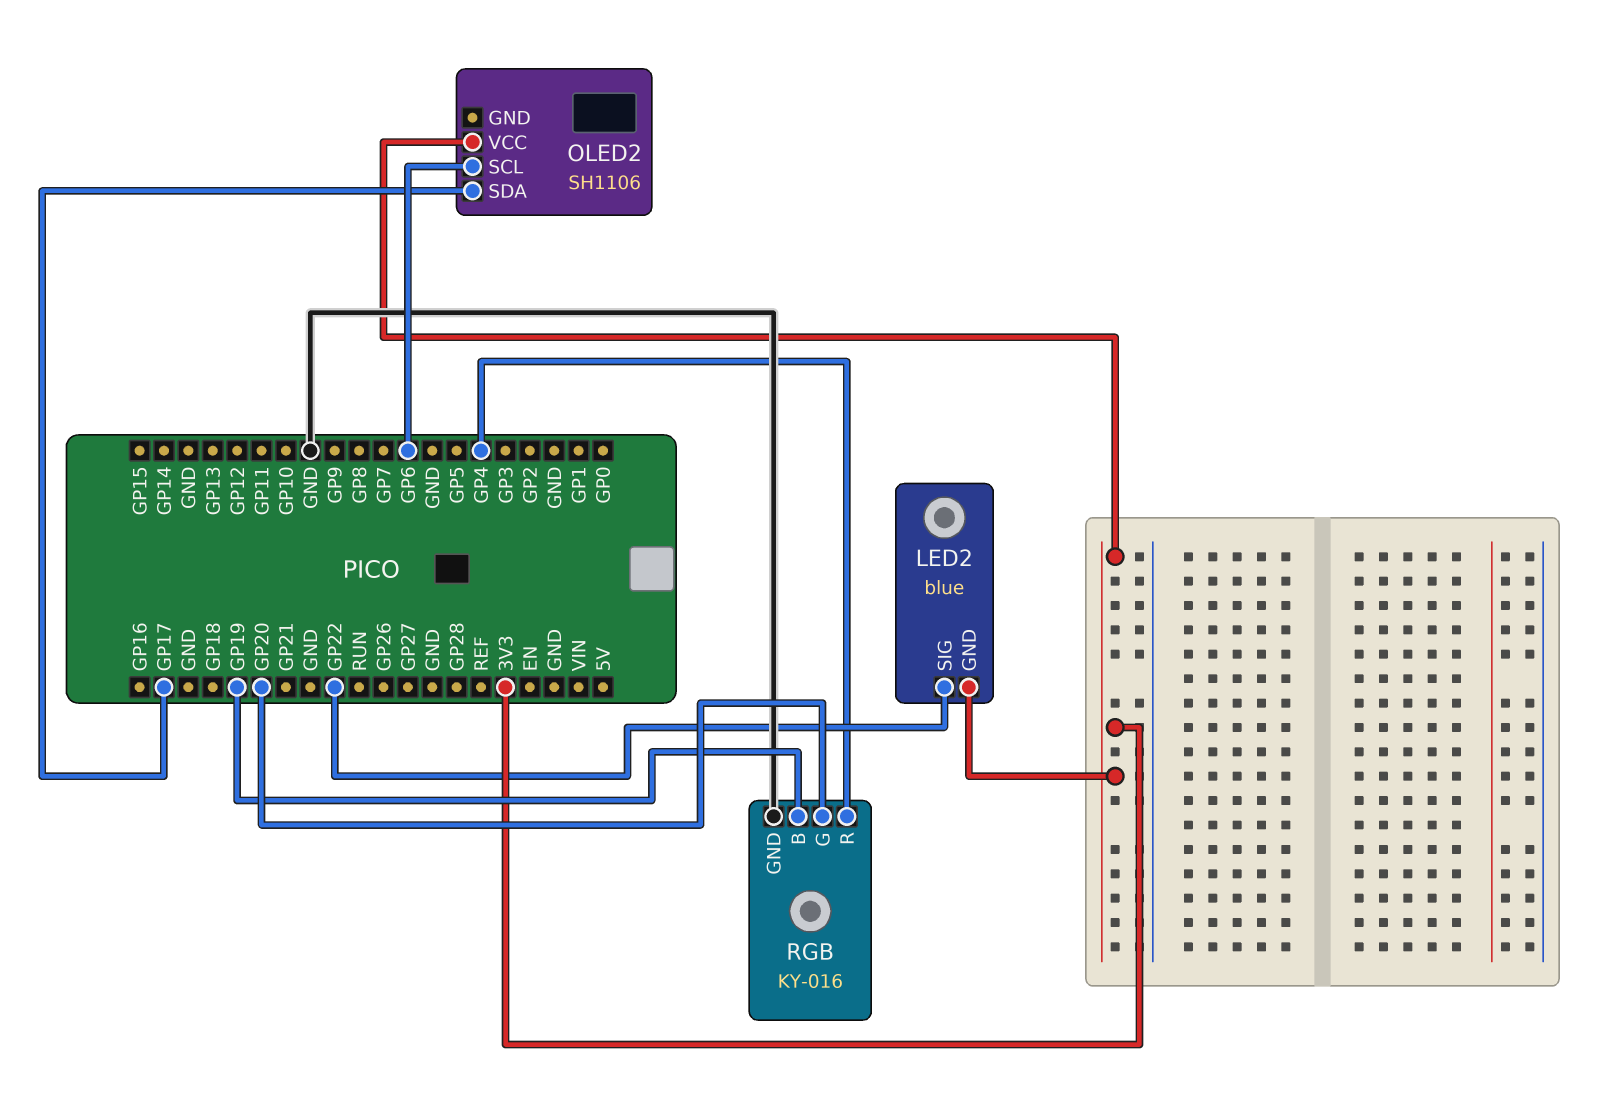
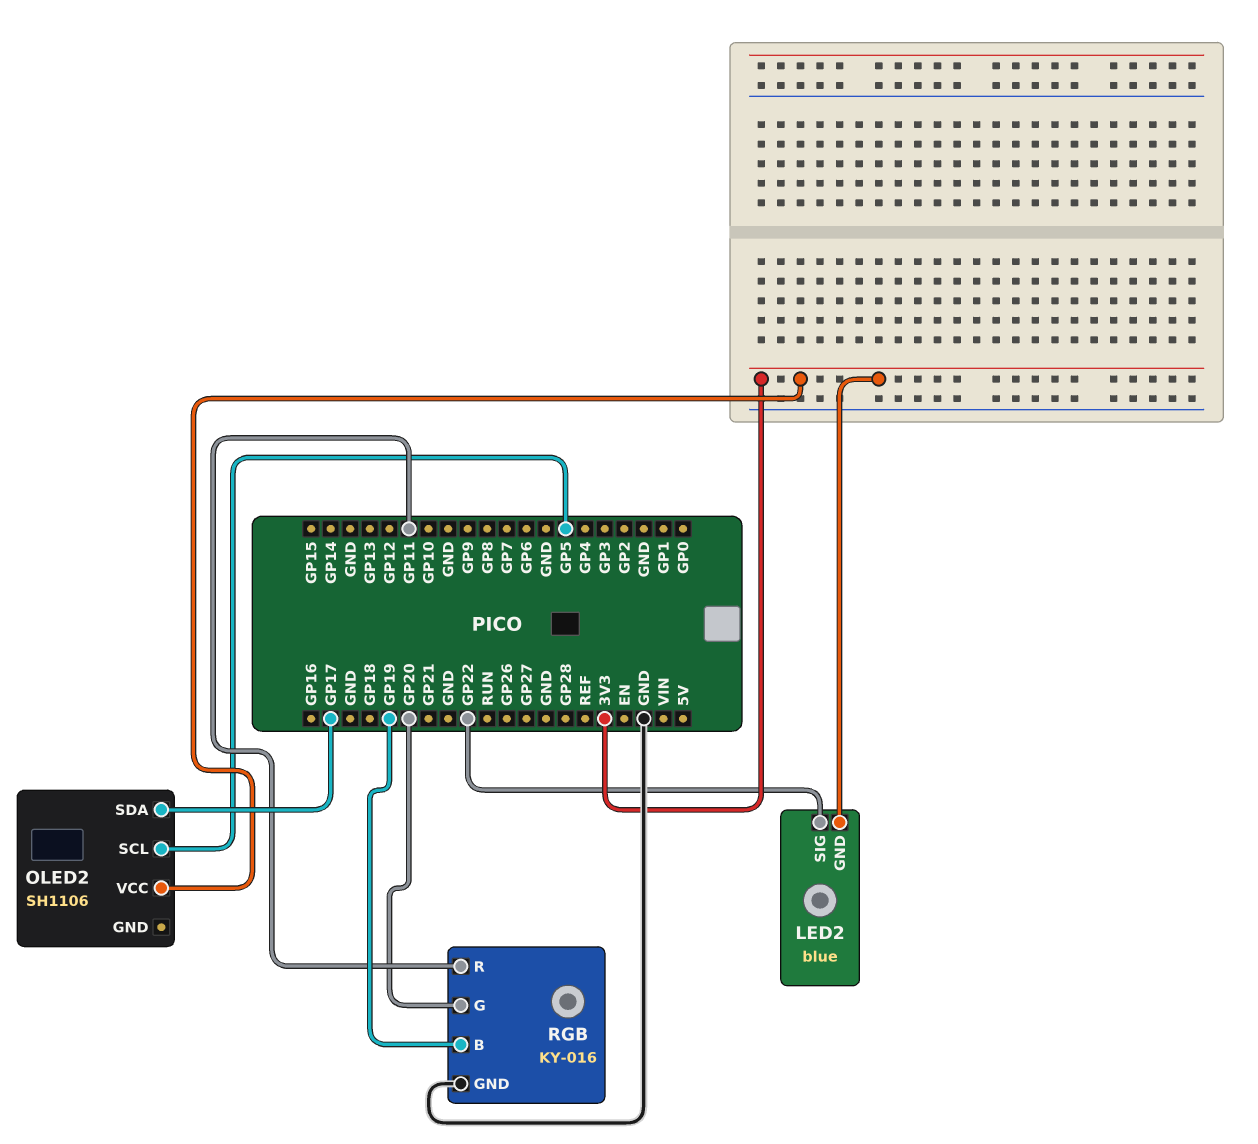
OLED2 pin SCL: GP6 -> GP5
RGB pin R: GP4 -> GP11

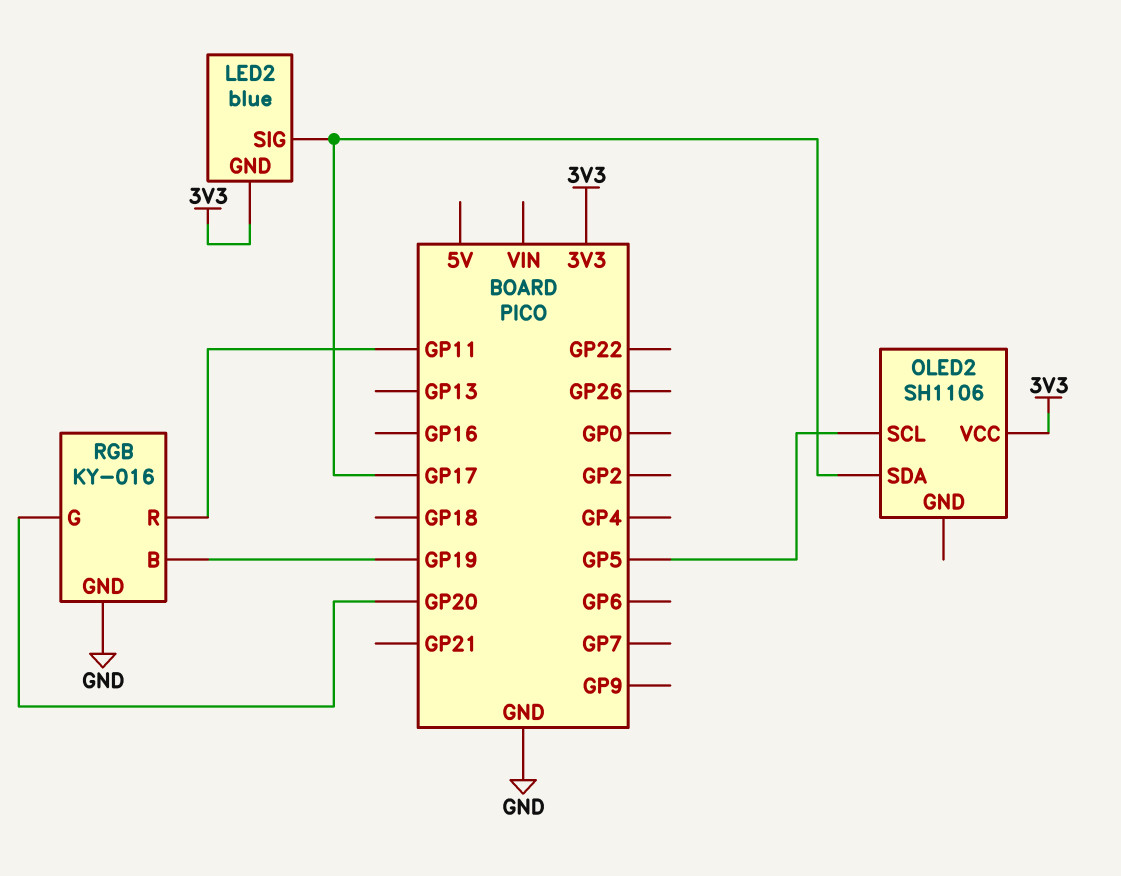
LED2 pin SIG: GP22 -> GP17

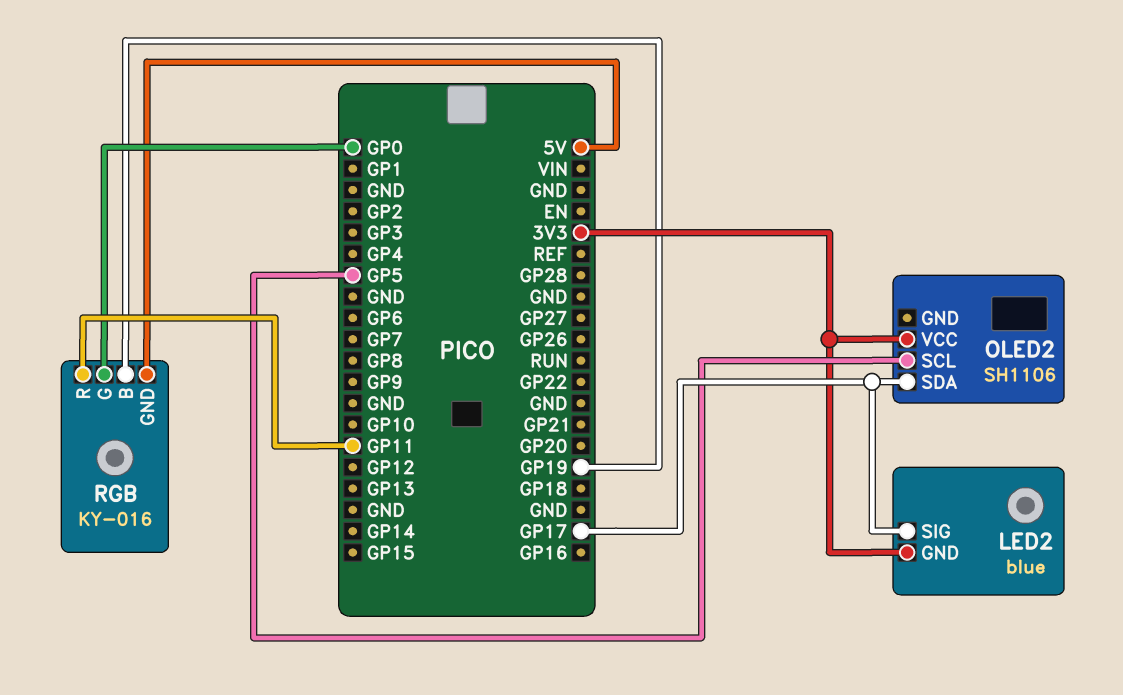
RGB pin G: GP20 -> GP0
RGB pin GND: GND -> 5V

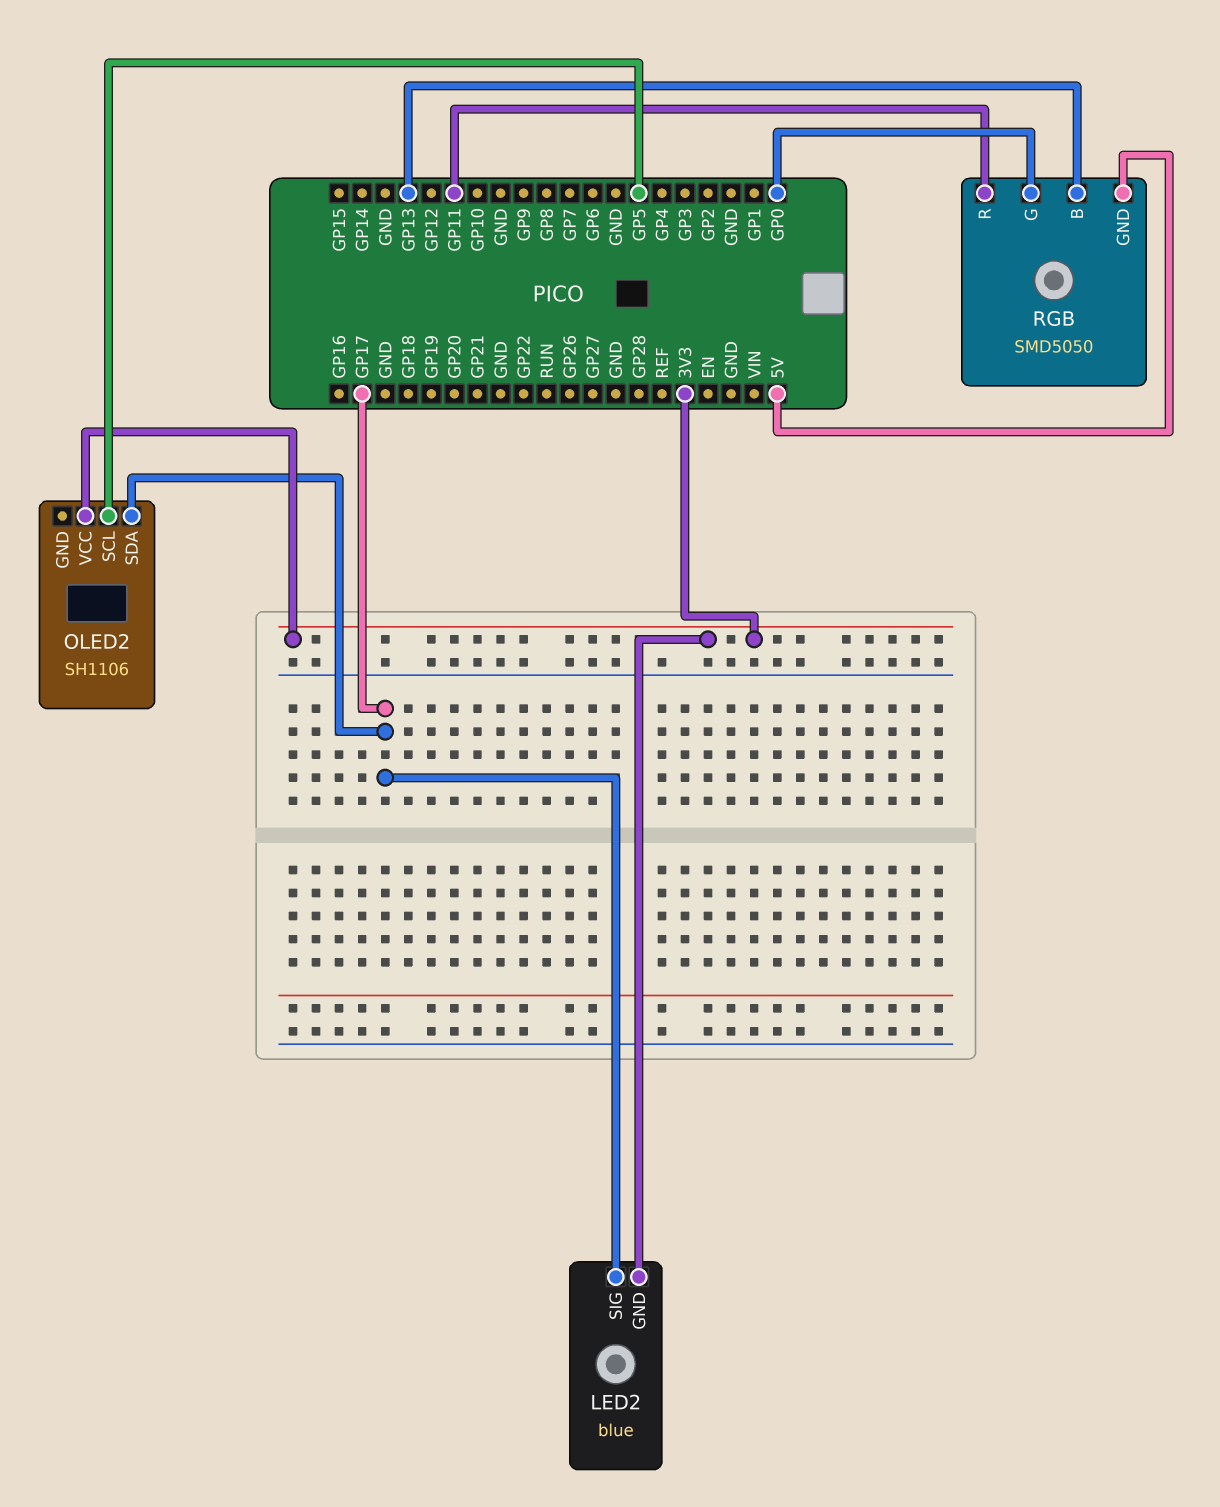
RGB: KY-016 -> SMD5050
RGB pin B: GP19 -> GP13

